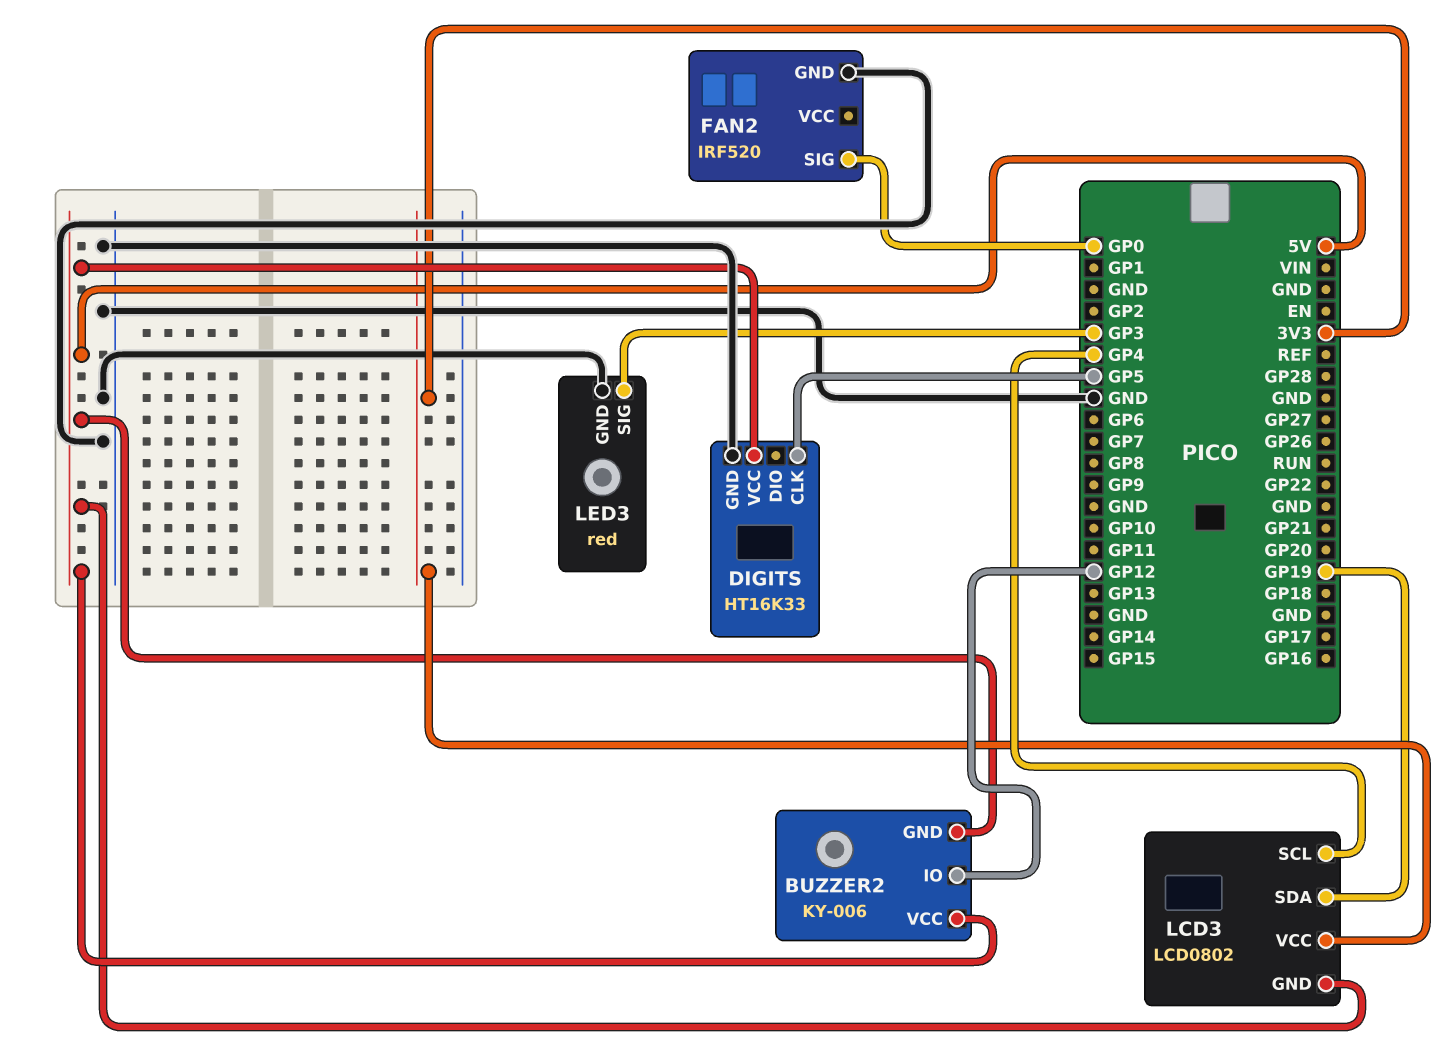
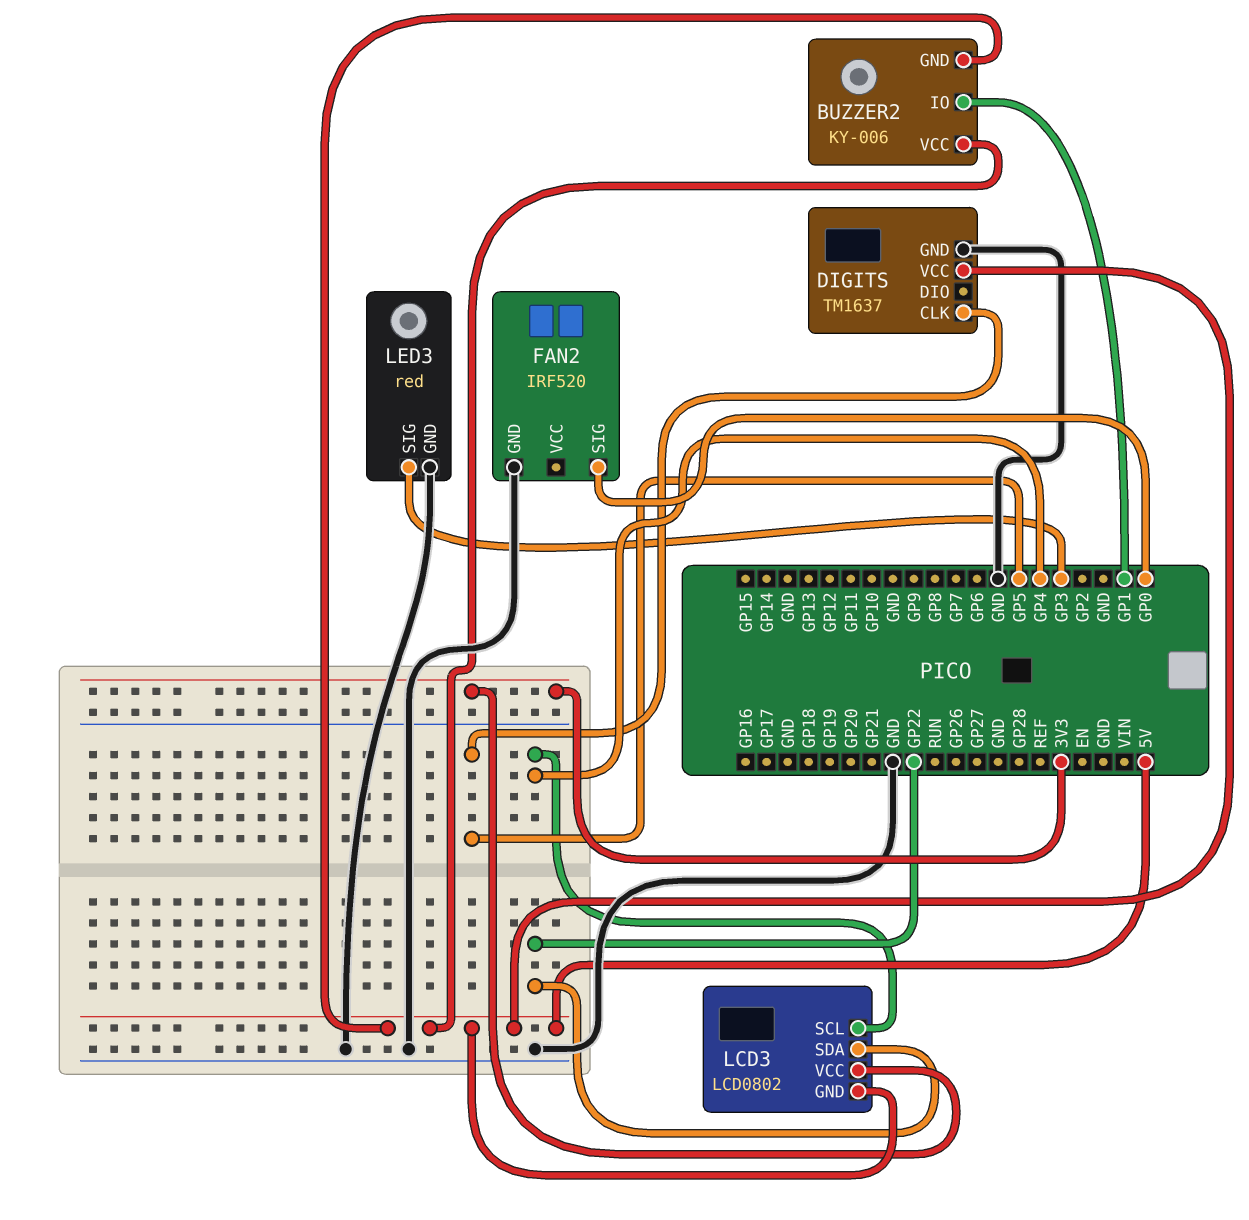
BUZZER2 pin IO: GP12 -> GP1
DIGITS: HT16K33 -> TM1637
LCD3 pin SDA: GP19 -> GP22

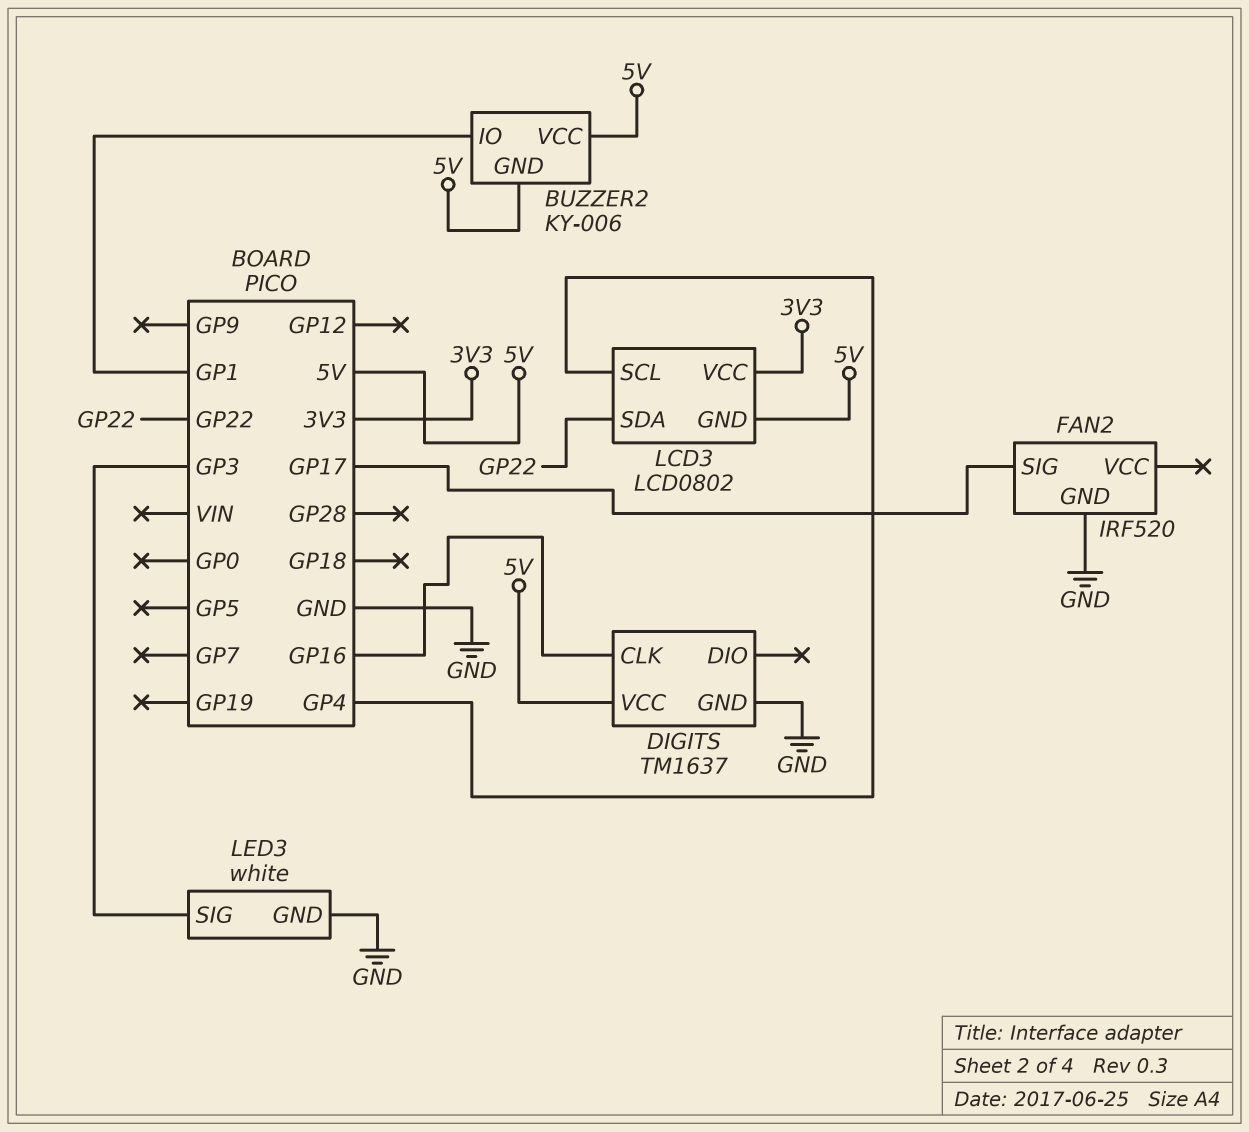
DIGITS pin CLK: GP5 -> GP16
FAN2 pin SIG: GP0 -> GP17
LED3: red -> white

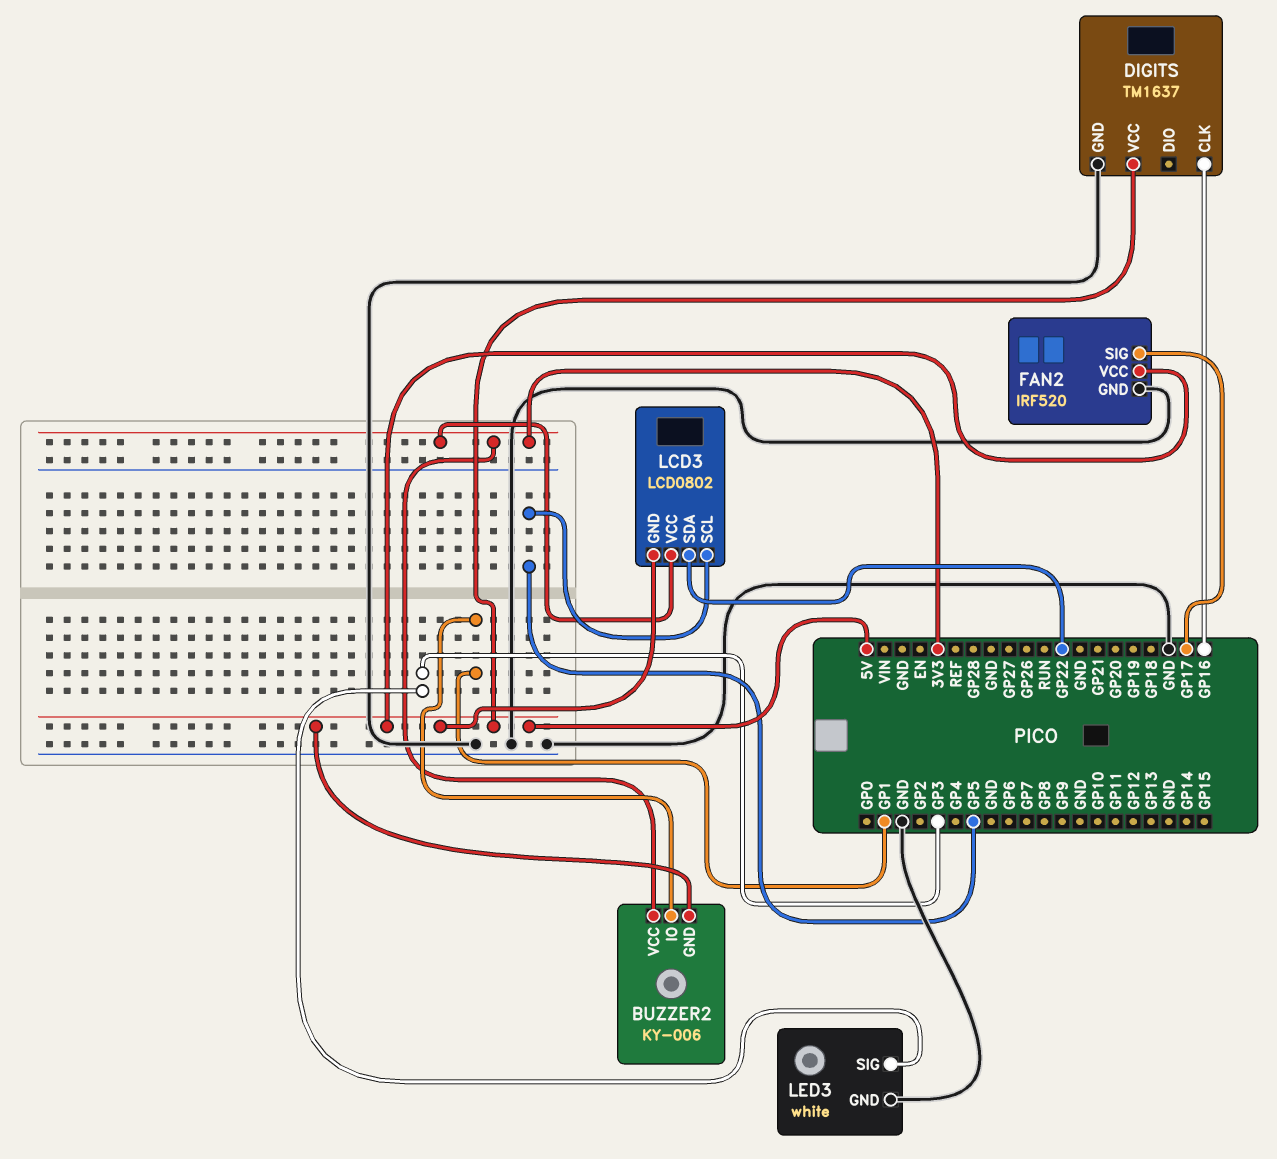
BUZZER2 pin VCC: 5V -> 3V3
FAN2 pin VCC: none -> 5V
LCD3 pin SCL: GP4 -> GP5

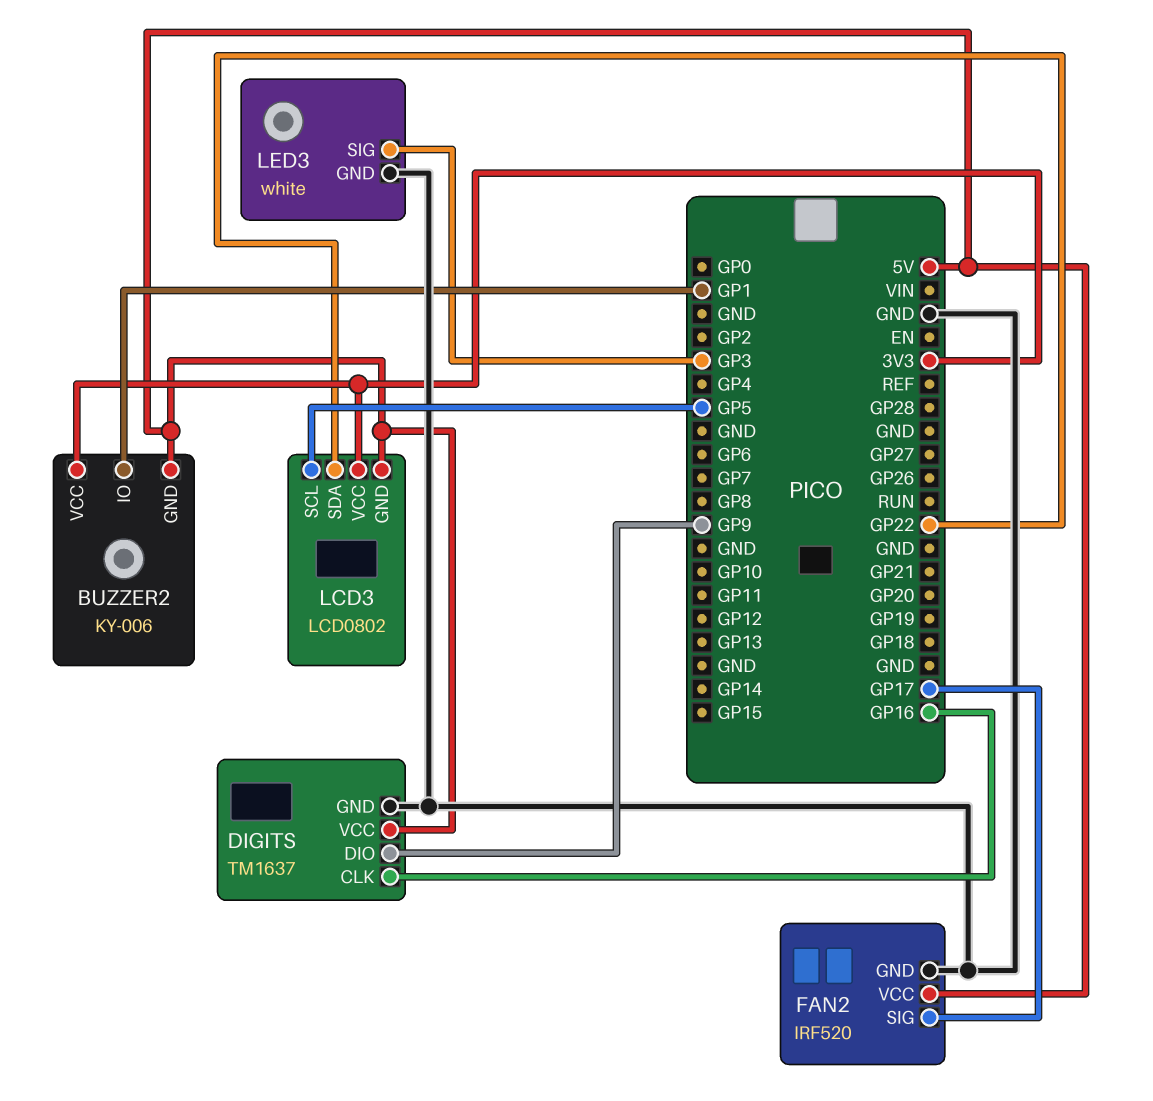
DIGITS pin DIO: none -> GP9

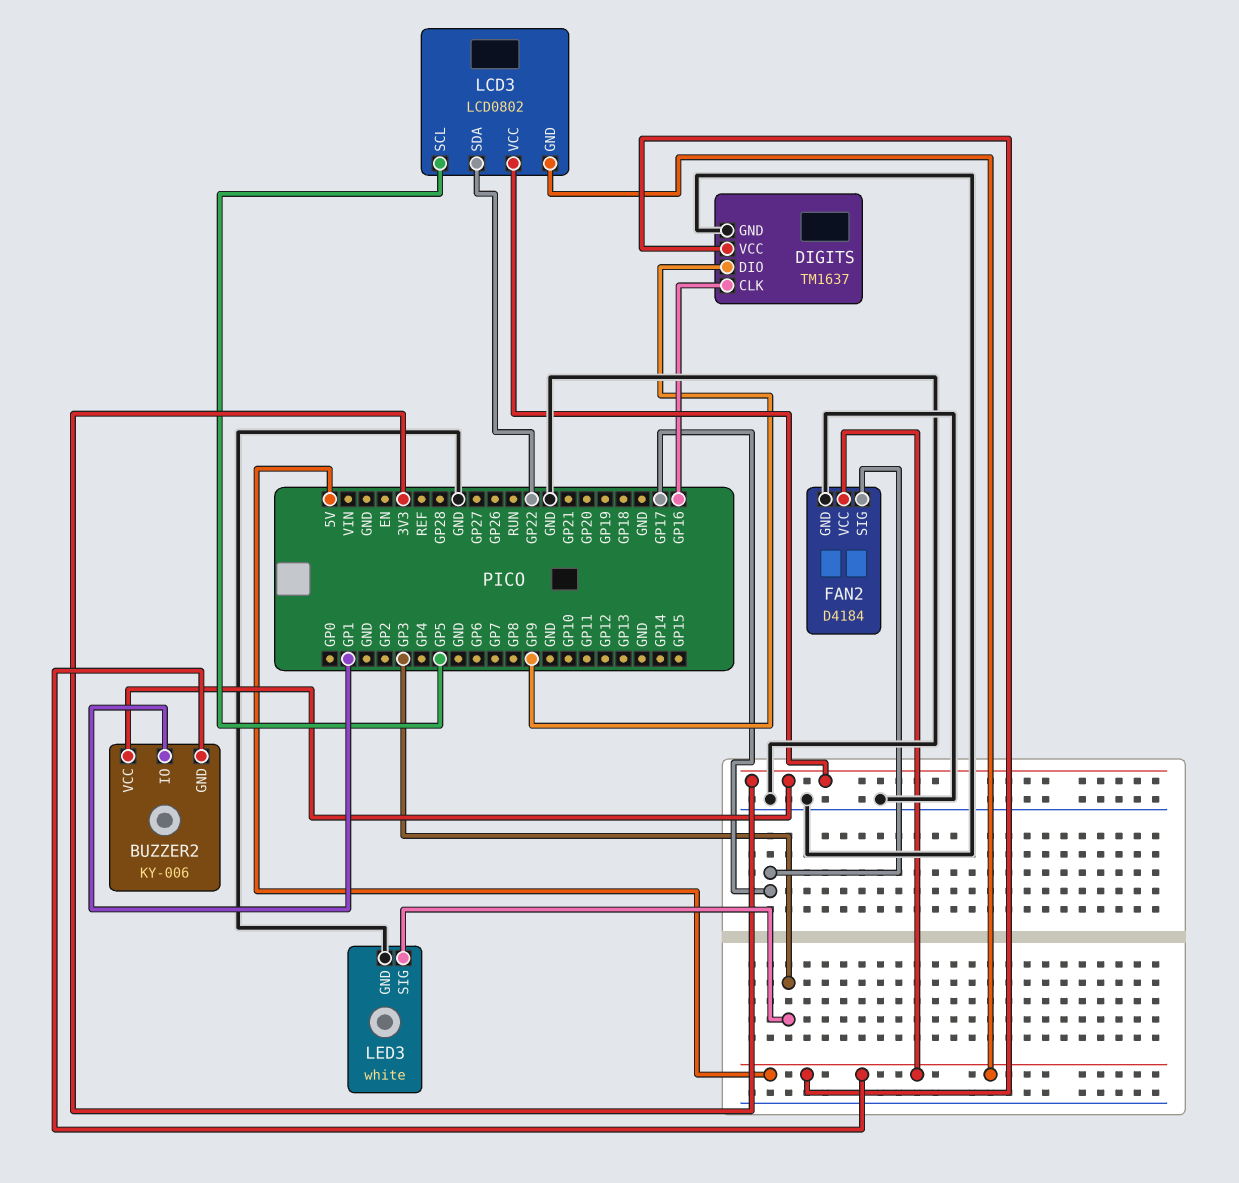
FAN2: IRF520 -> D4184

